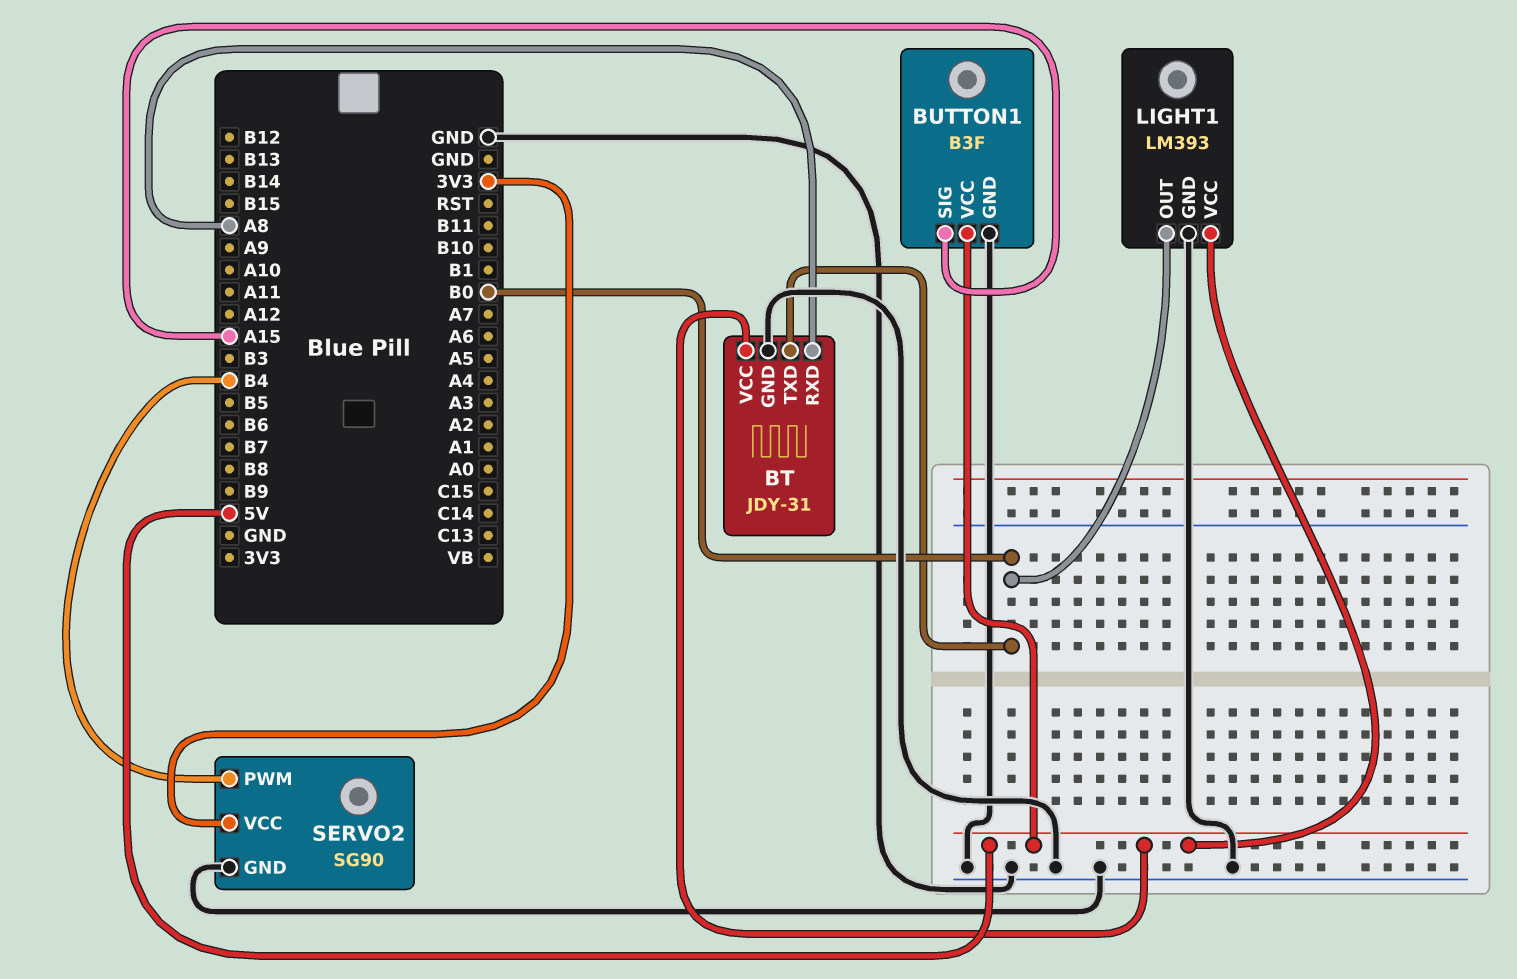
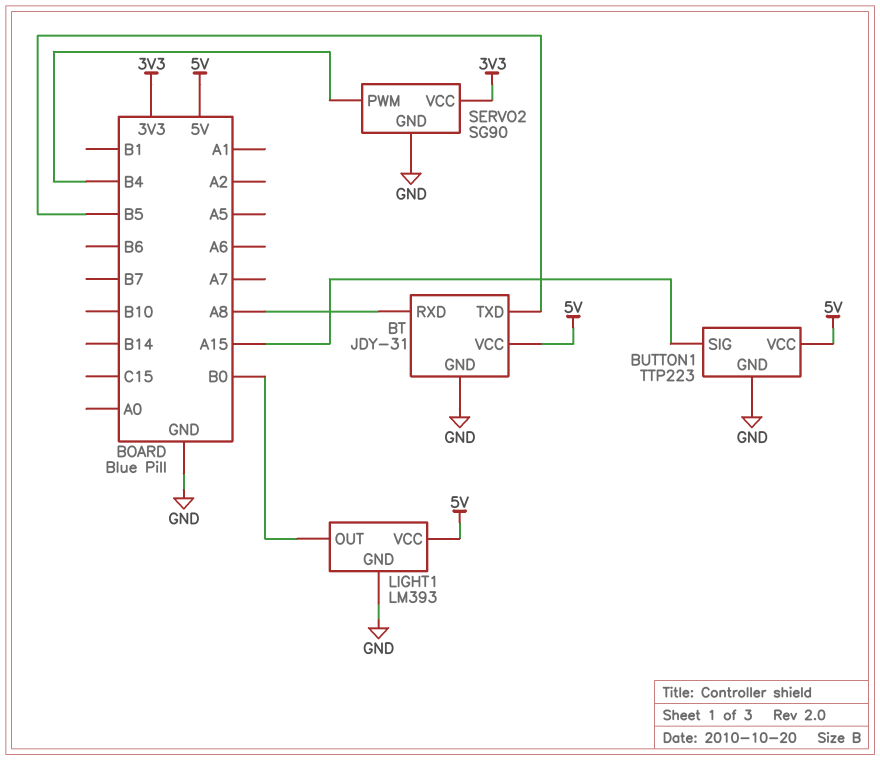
BT pin TXD: B0 -> B5
BUTTON1: B3F -> TTP223

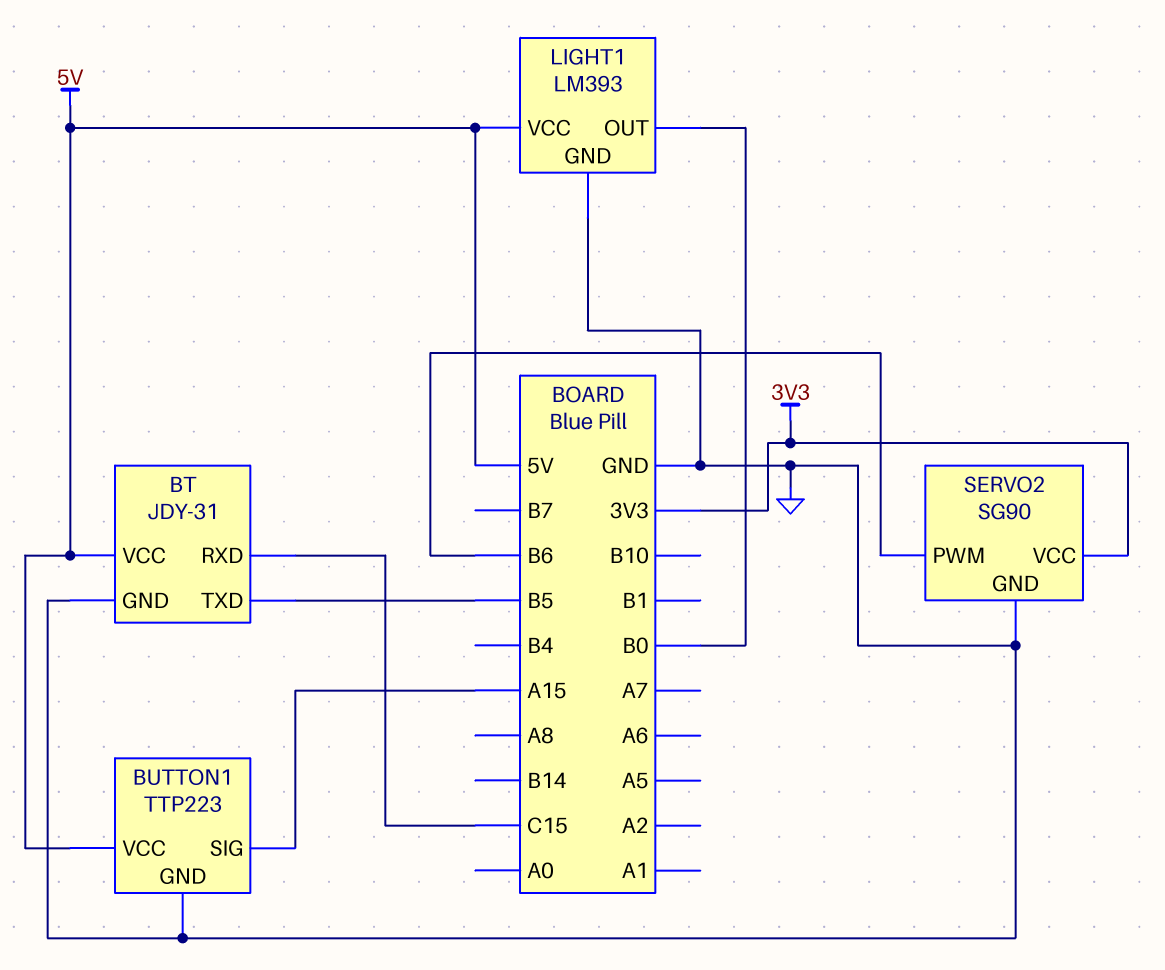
BT pin RXD: A8 -> C15
SERVO2 pin PWM: B4 -> B6

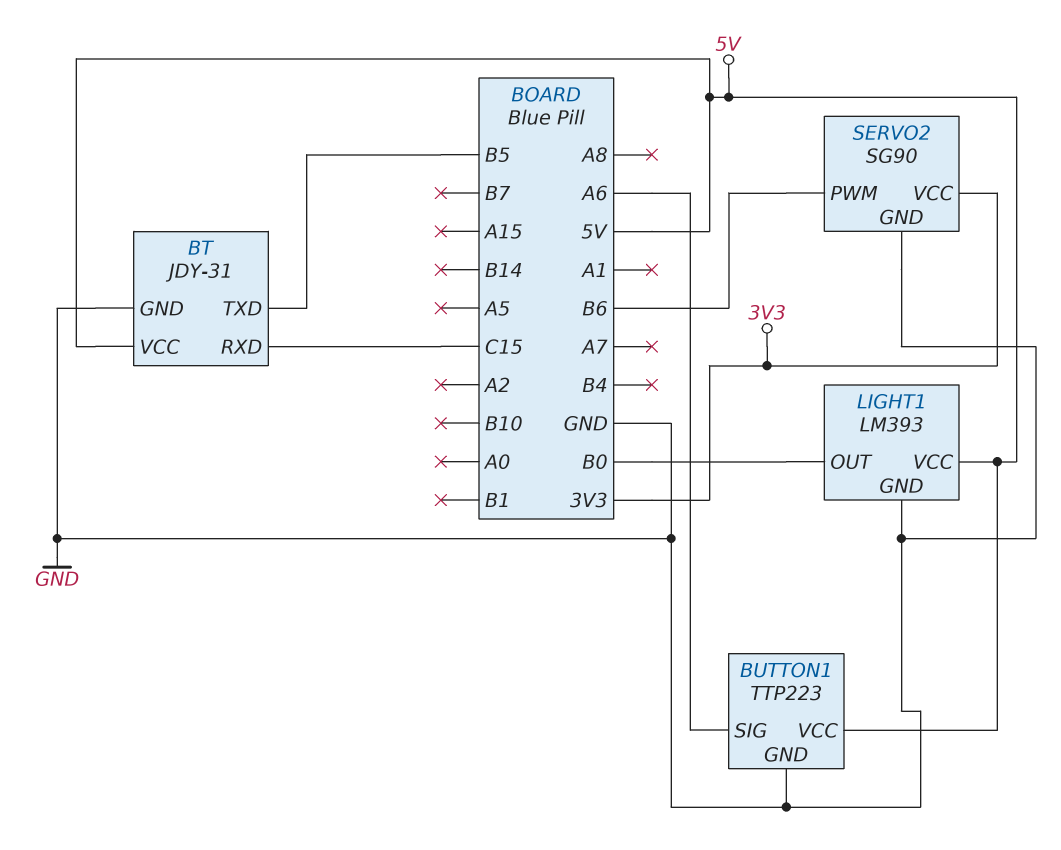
BUTTON1 pin SIG: A15 -> A6

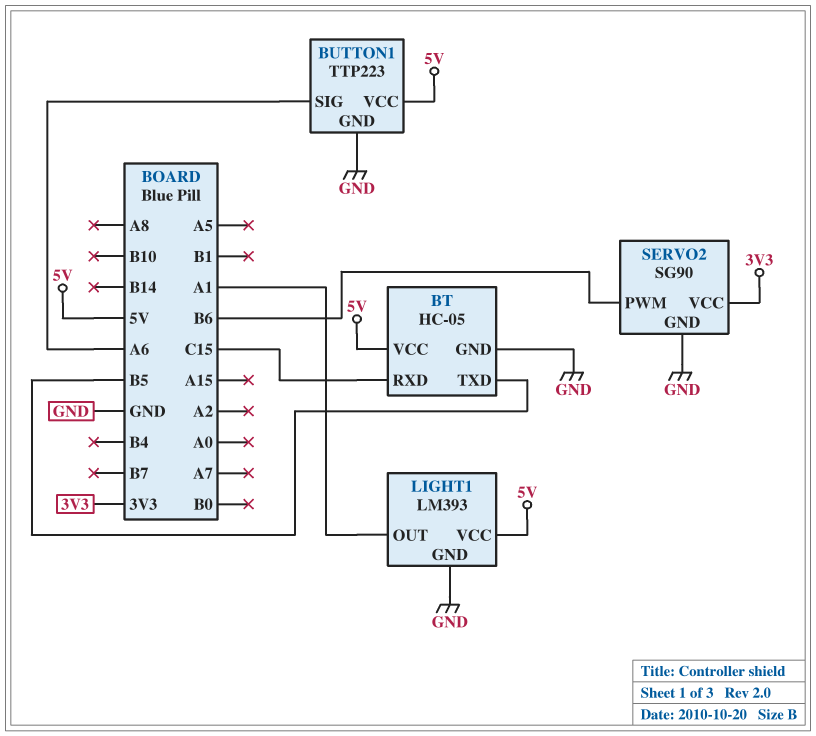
BT: JDY-31 -> HC-05
LIGHT1 pin OUT: B0 -> A1

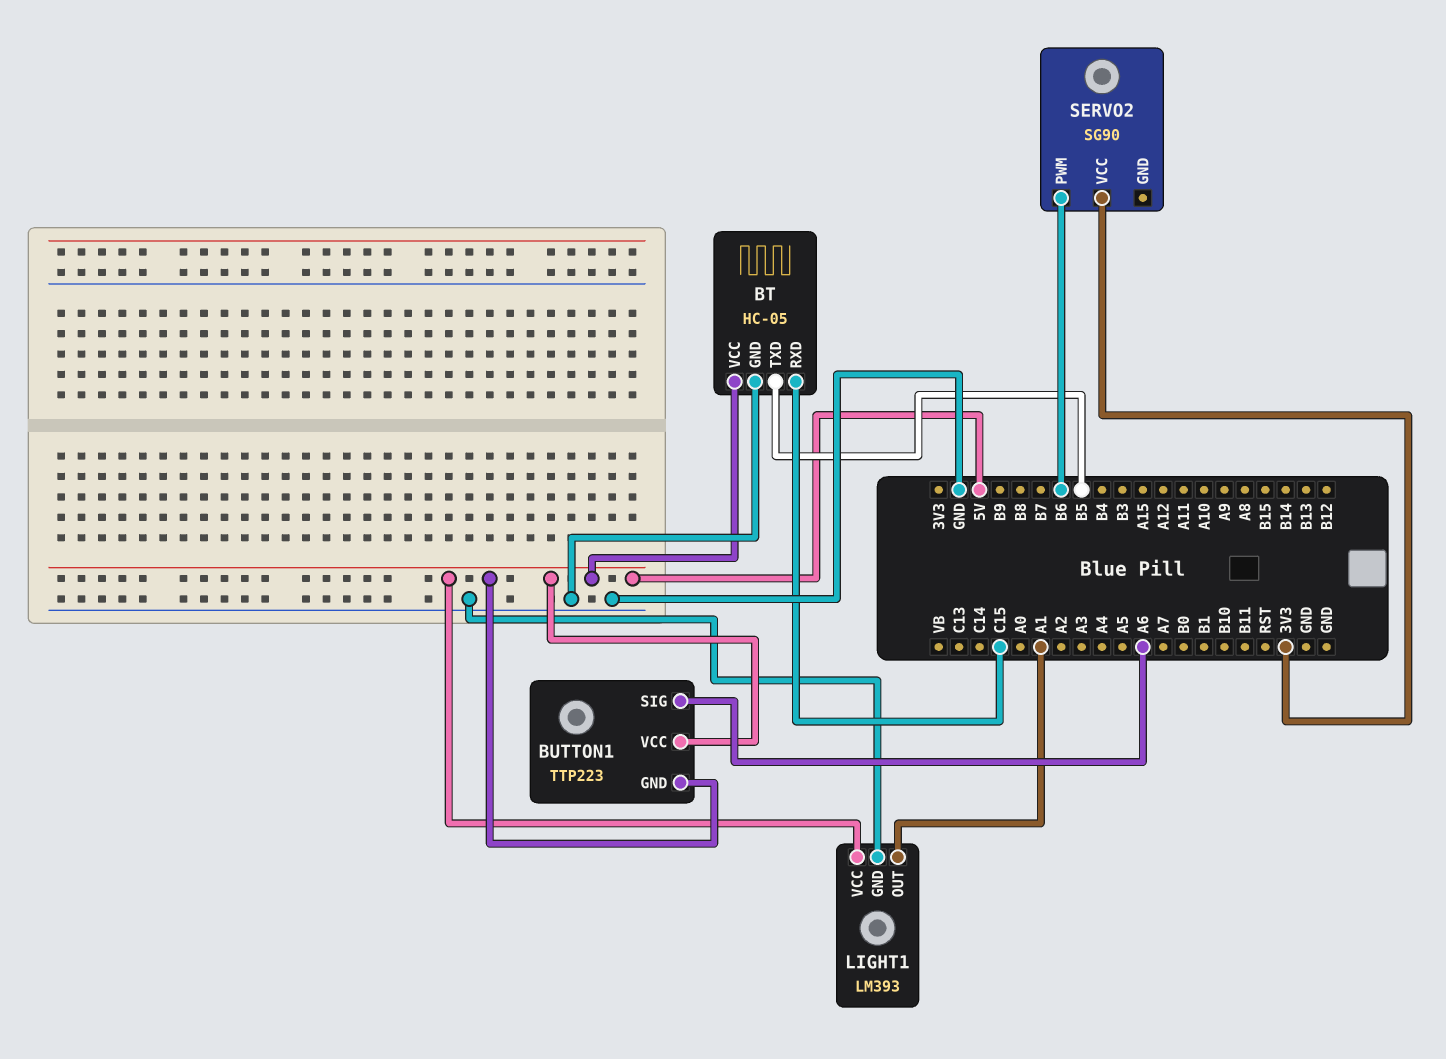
BUTTON1 pin GND: GND -> 5V
SERVO2 pin GND: GND -> none

